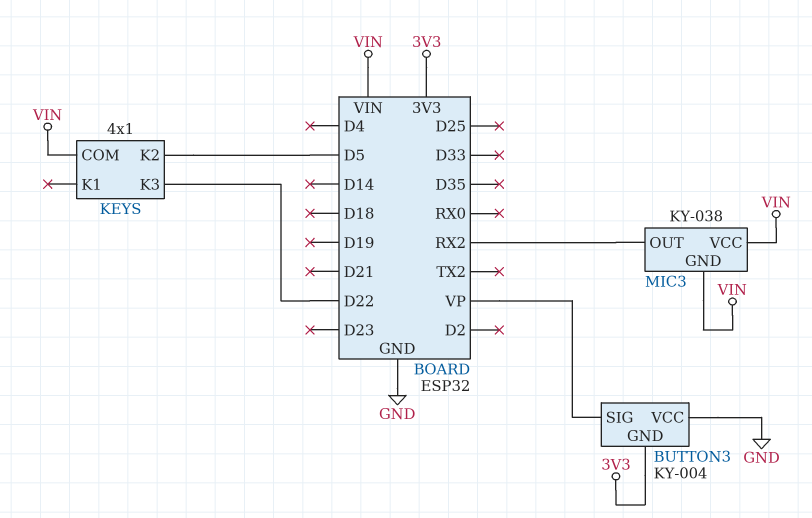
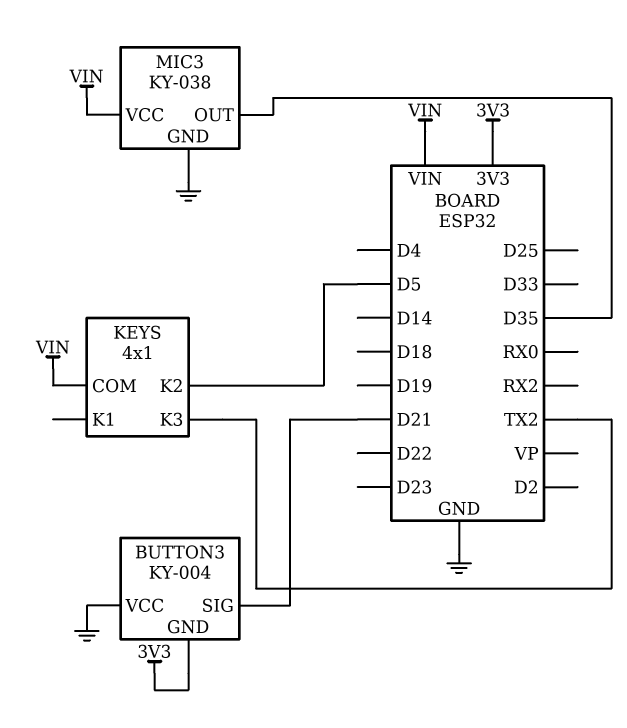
BUTTON3 pin SIG: VP -> D21
KEYS pin K3: D22 -> TX2
MIC3 pin GND: VIN -> GND
MIC3 pin OUT: RX2 -> D35

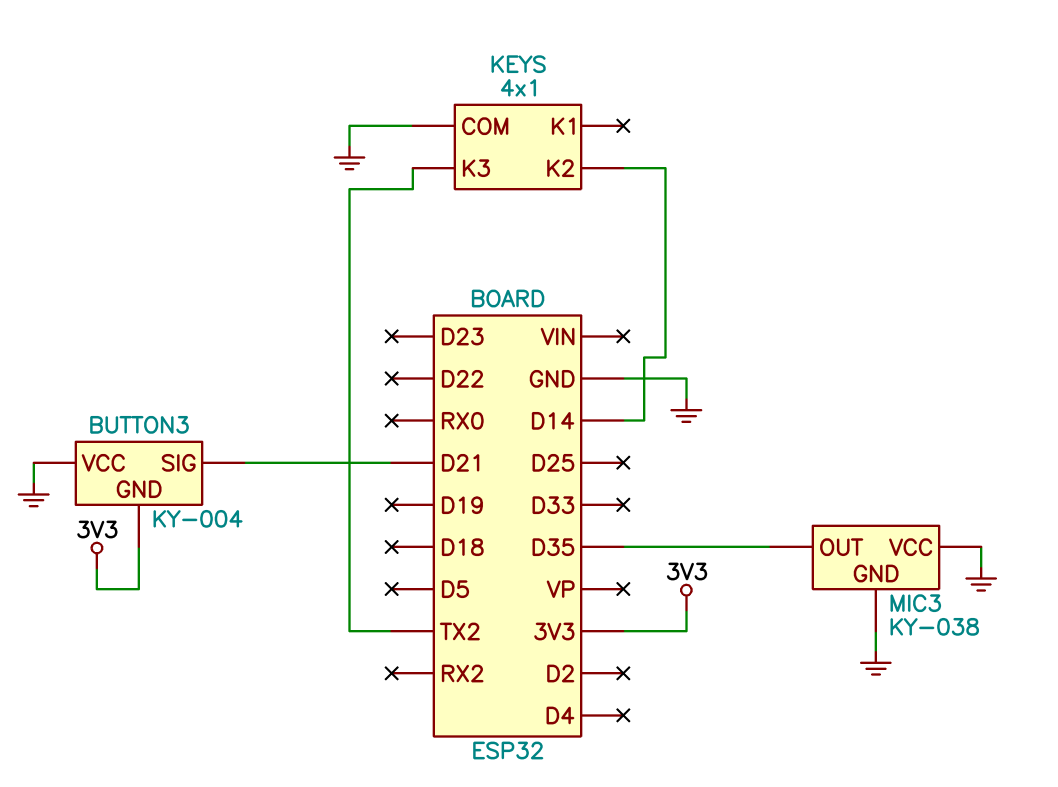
KEYS pin COM: VIN -> GND
KEYS pin K2: D5 -> D14
MIC3 pin VCC: VIN -> GND

